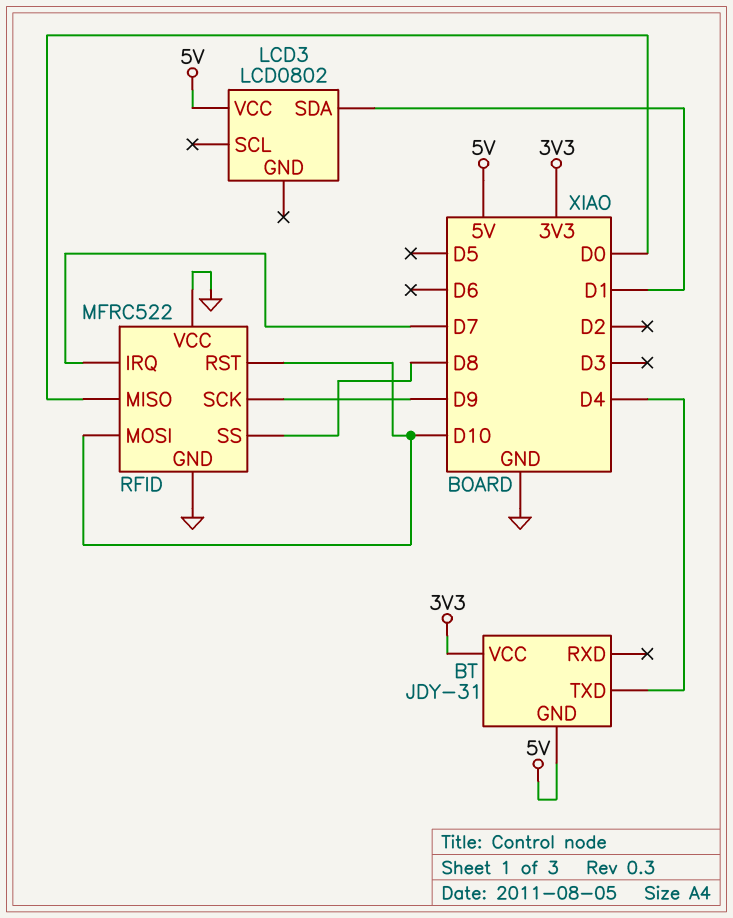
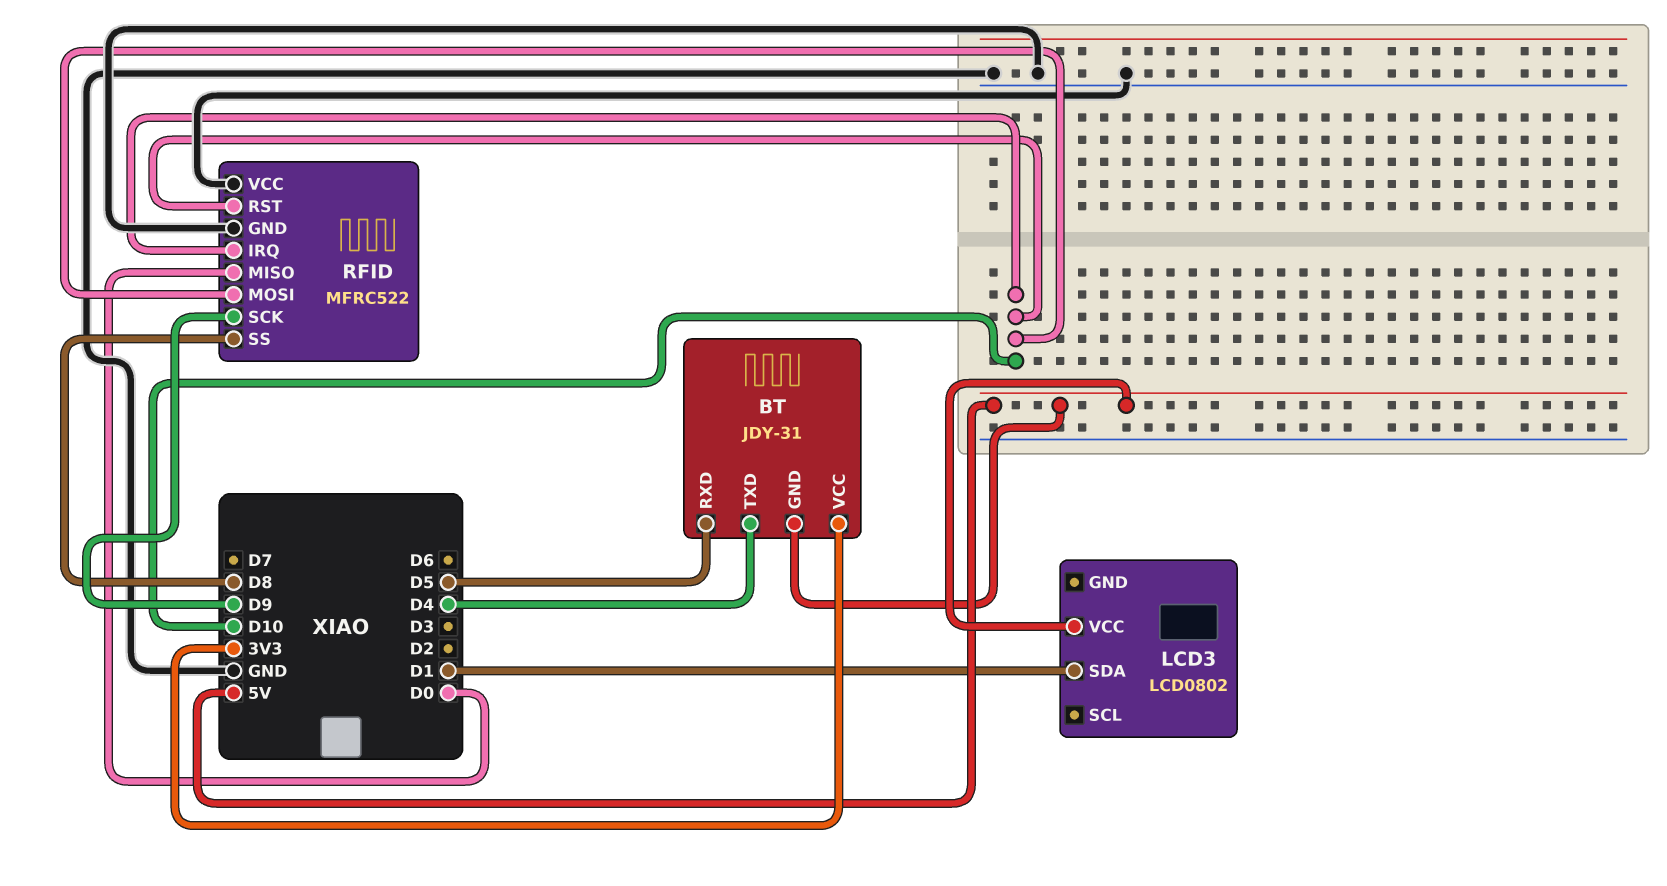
BT pin RXD: none -> D5
RFID pin IRQ: D7 -> D10

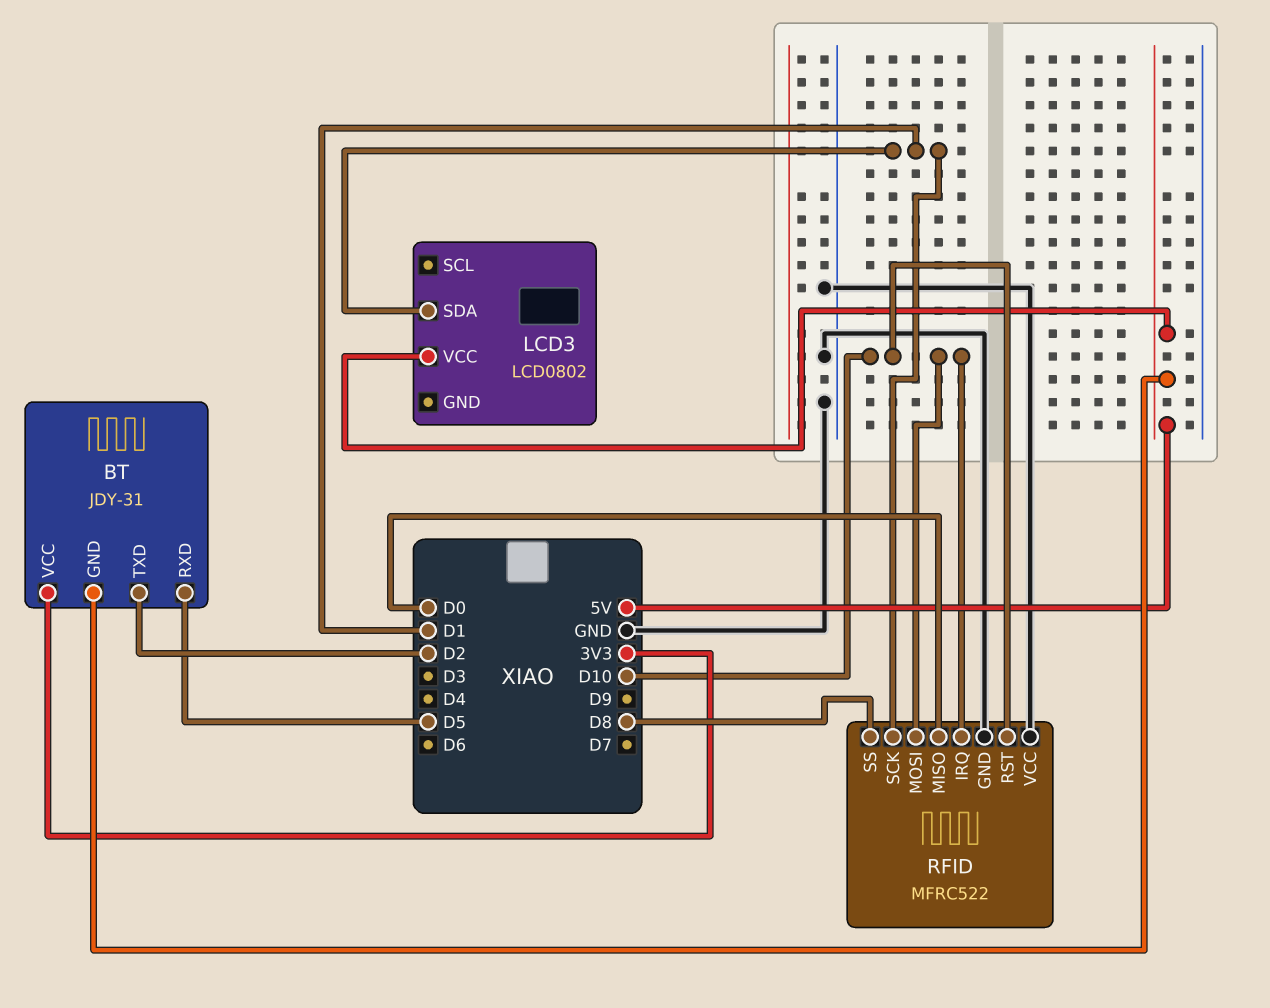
BT pin TXD: D4 -> D2
RFID pin SCK: D9 -> D1

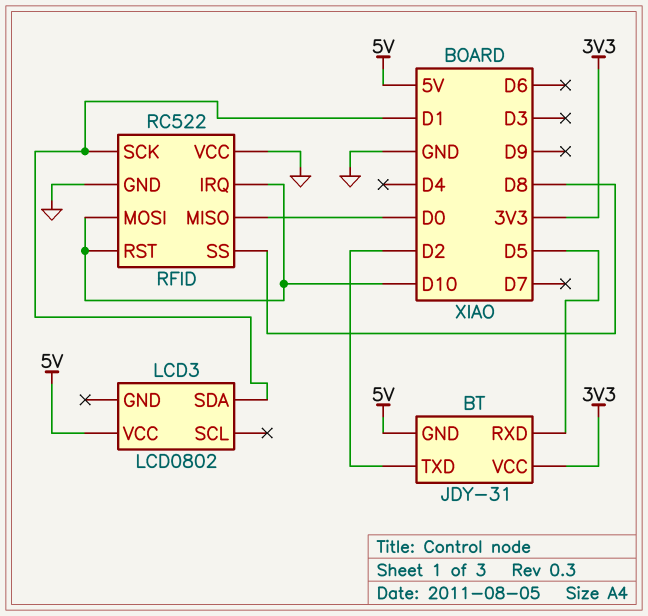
RFID: MFRC522 -> RC522

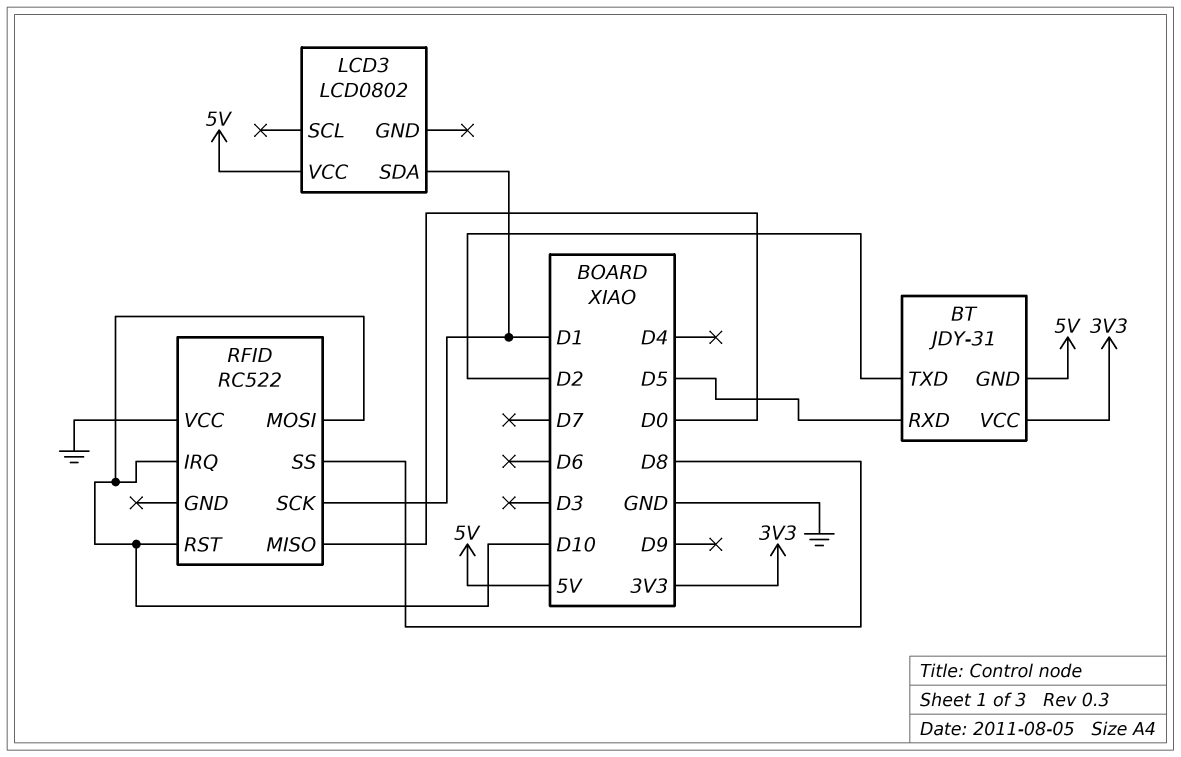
RFID pin GND: GND -> none

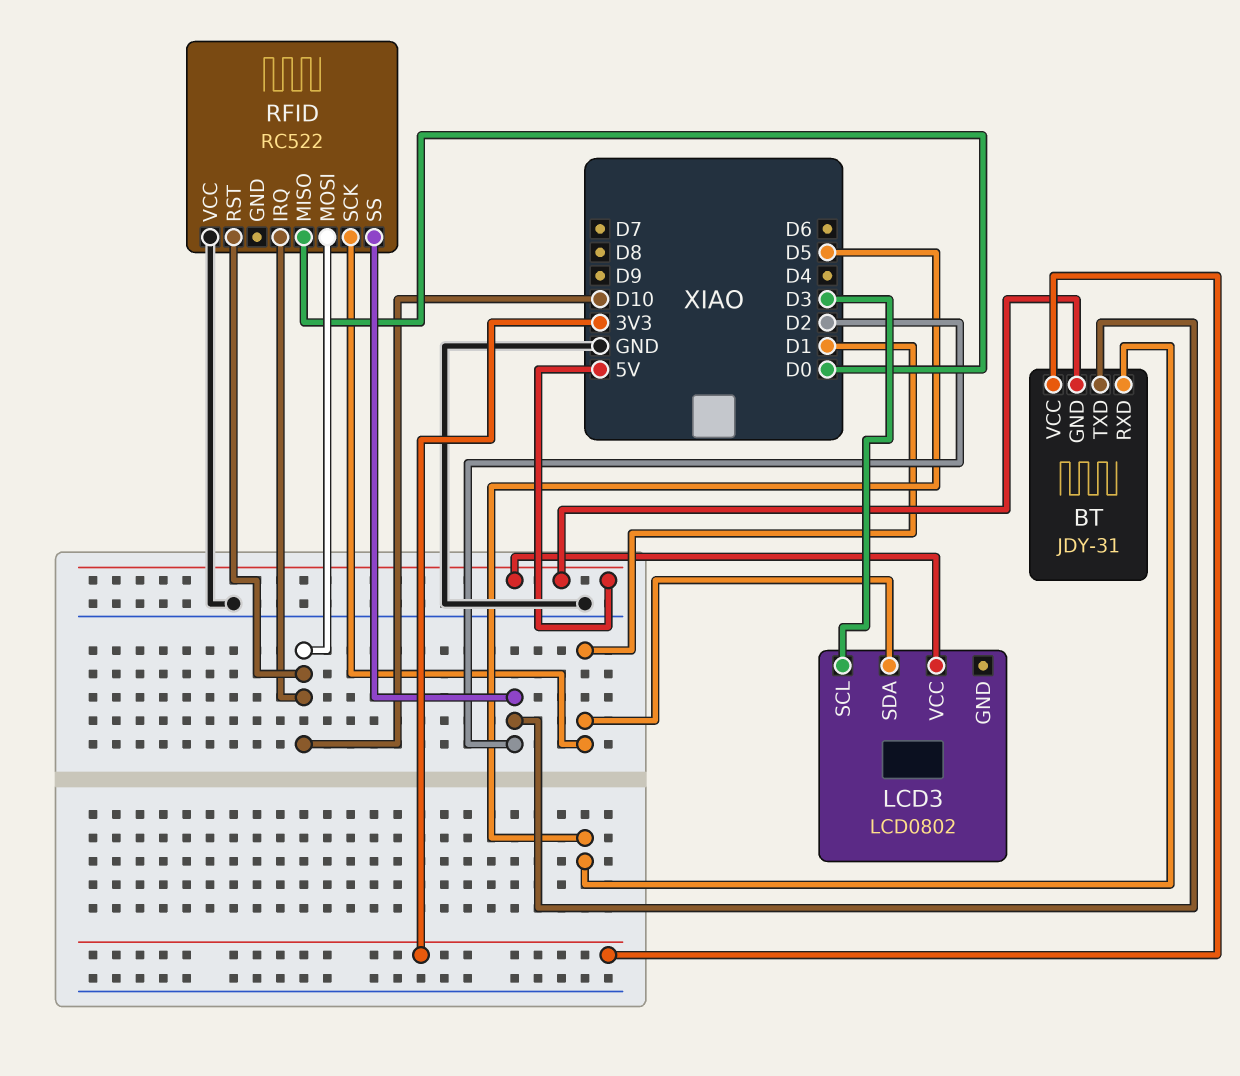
LCD3 pin SCL: none -> D3
RFID pin SS: D8 -> D2

